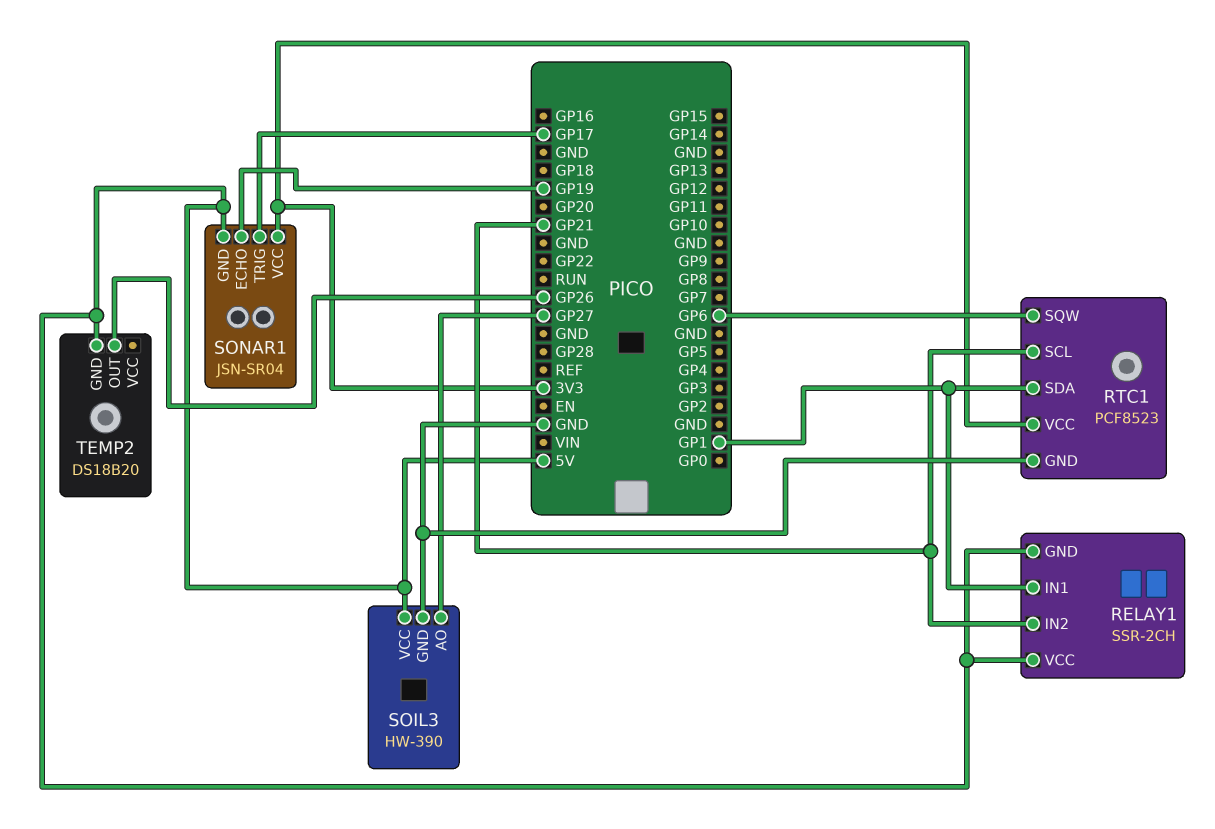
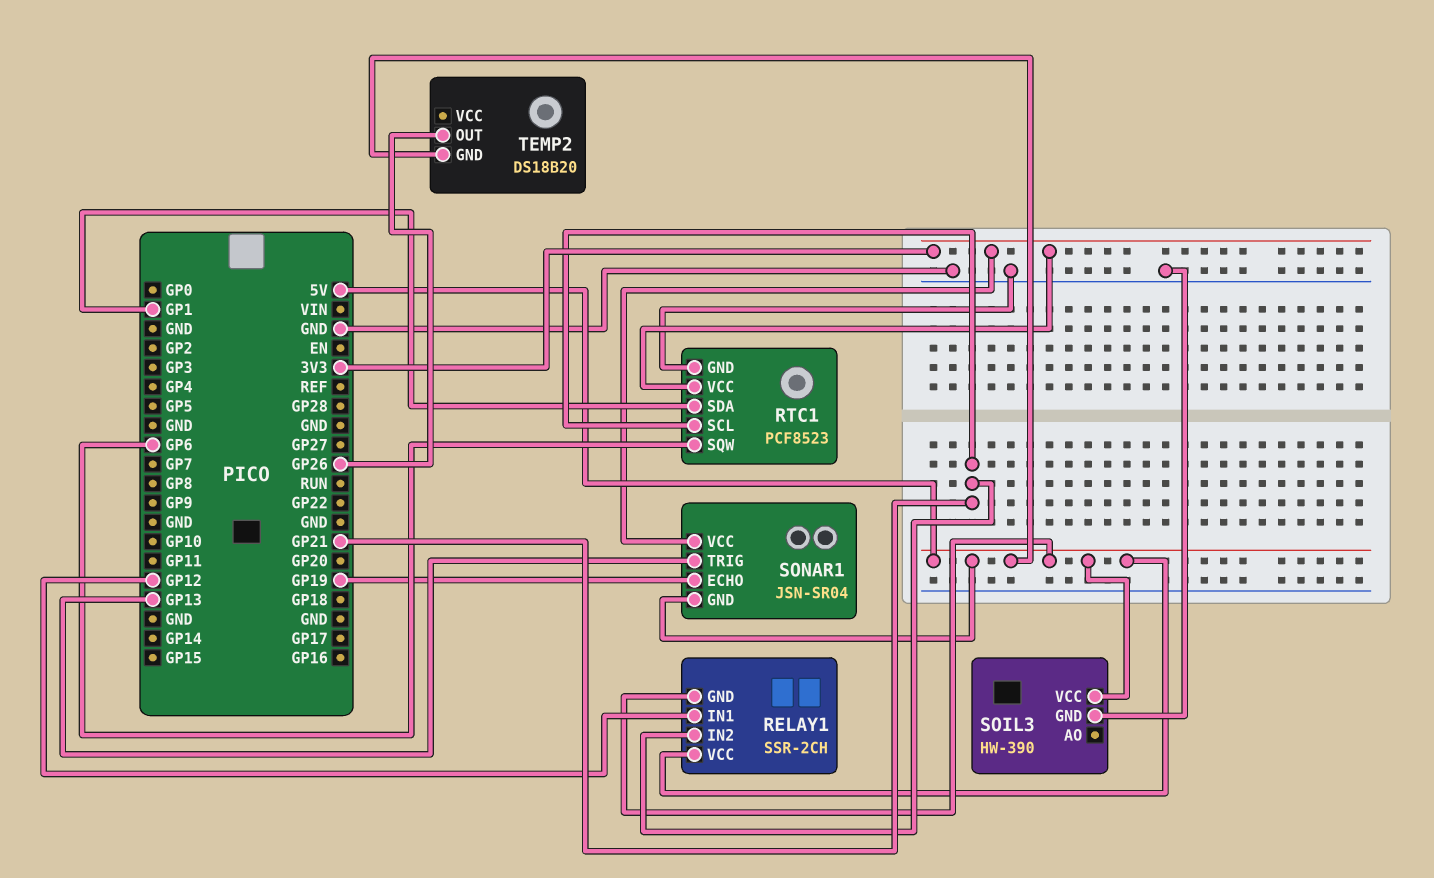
RELAY1 pin IN1: GP1 -> GP12
SOIL3 pin AO: GP27 -> none
SONAR1 pin TRIG: GP17 -> GP13

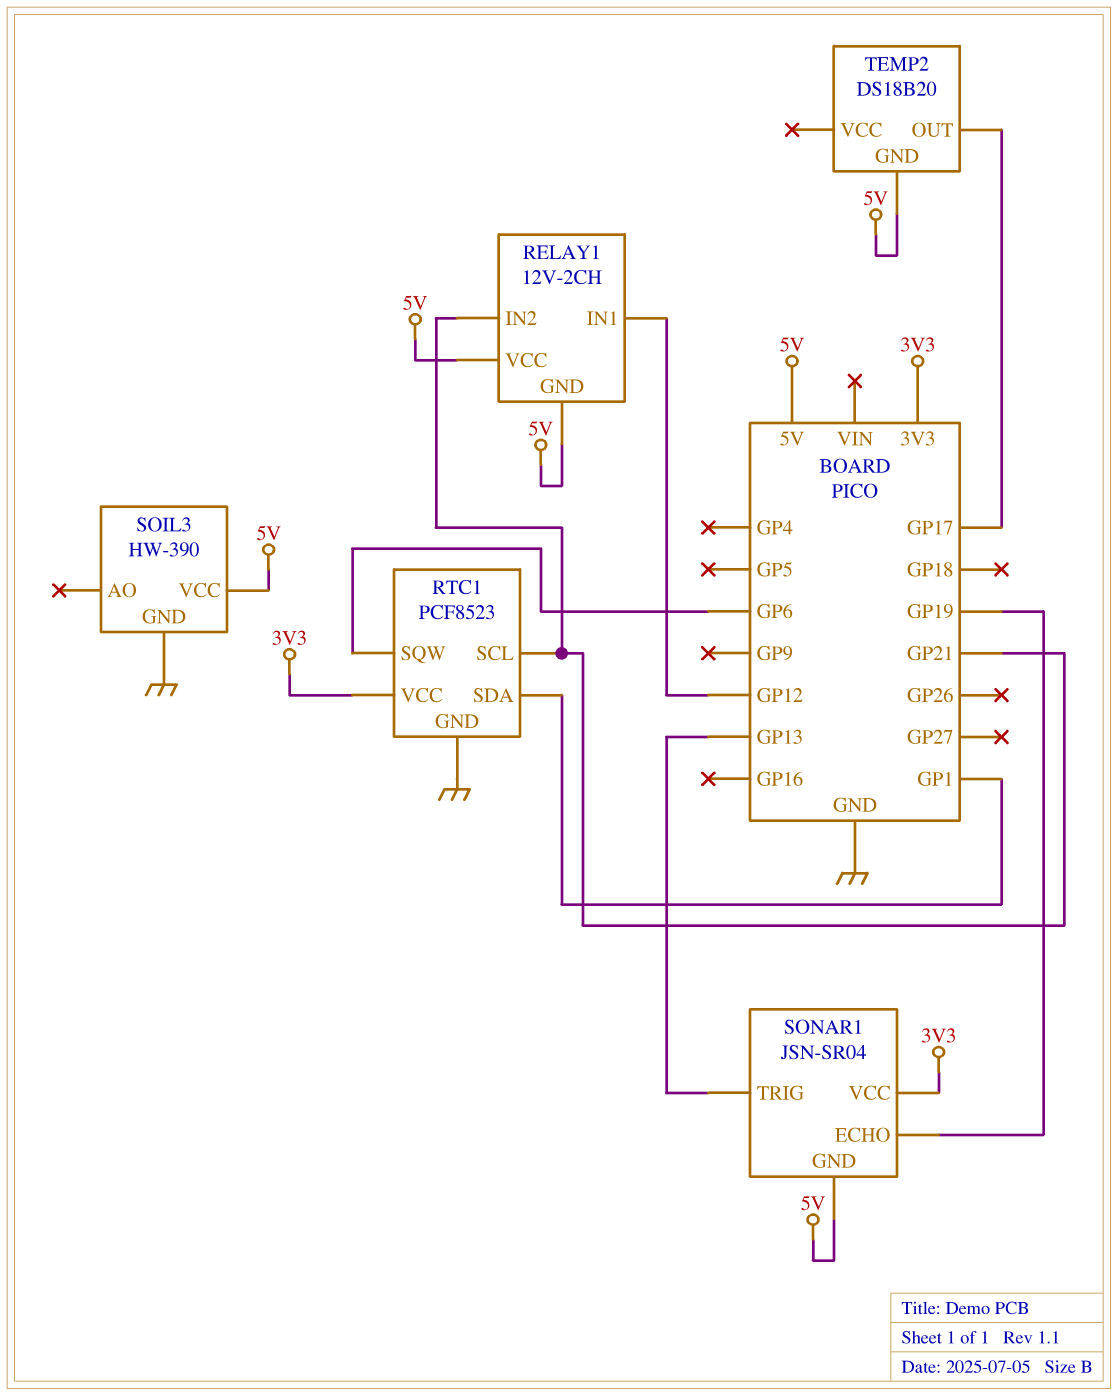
RELAY1: SSR-2CH -> 12V-2CH
TEMP2 pin OUT: GP26 -> GP17

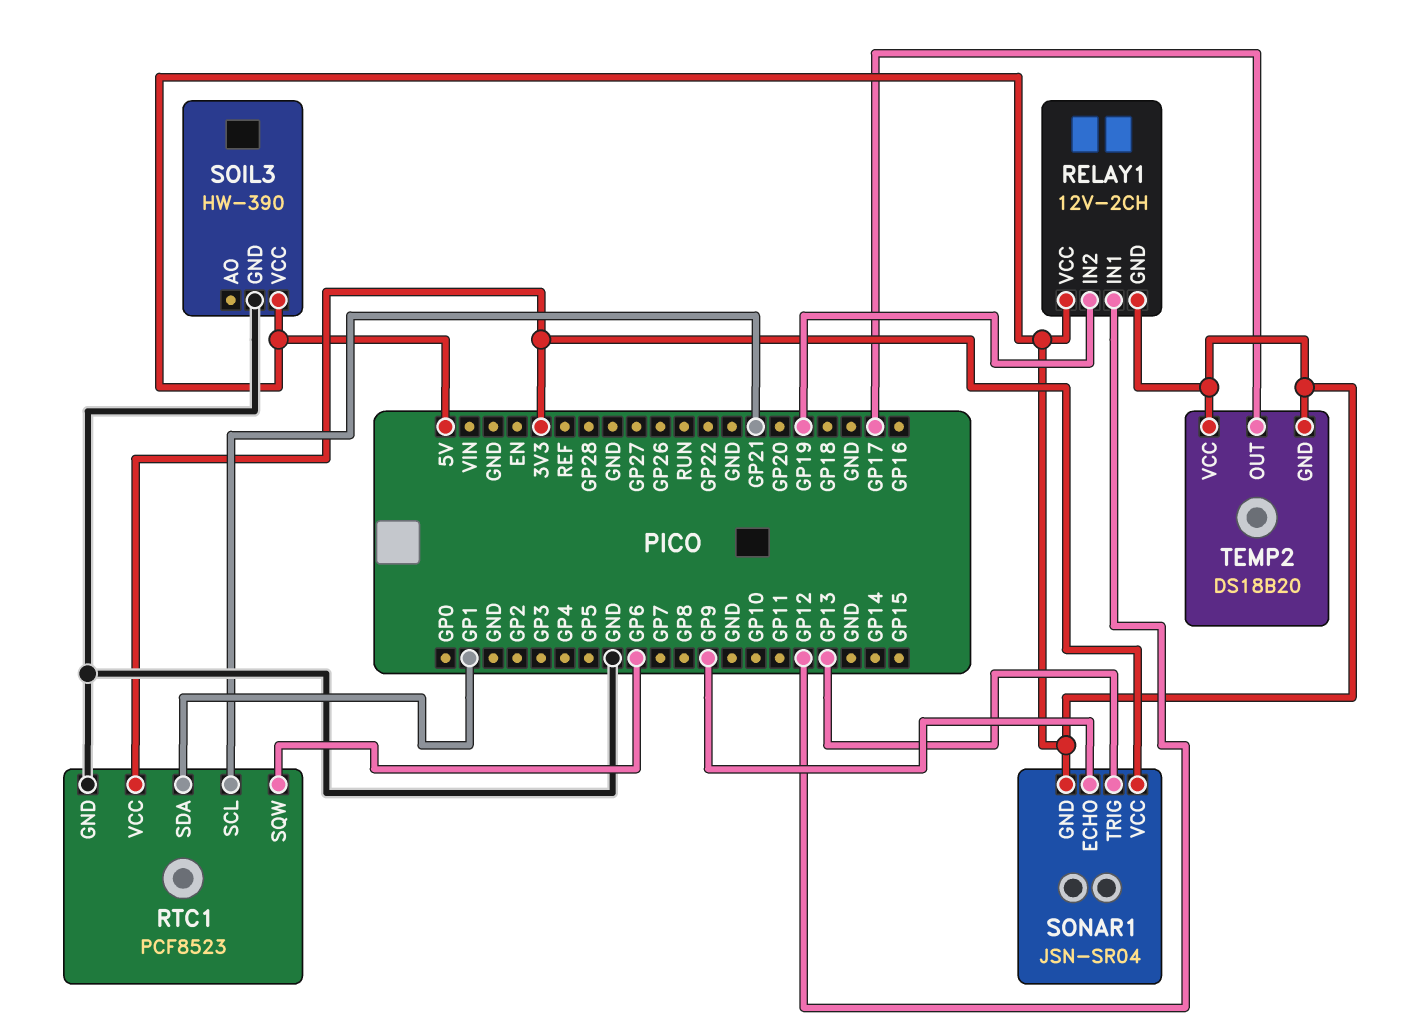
RELAY1 pin IN2: GP21 -> GP19
SONAR1 pin ECHO: GP19 -> GP9
TEMP2 pin VCC: none -> 5V

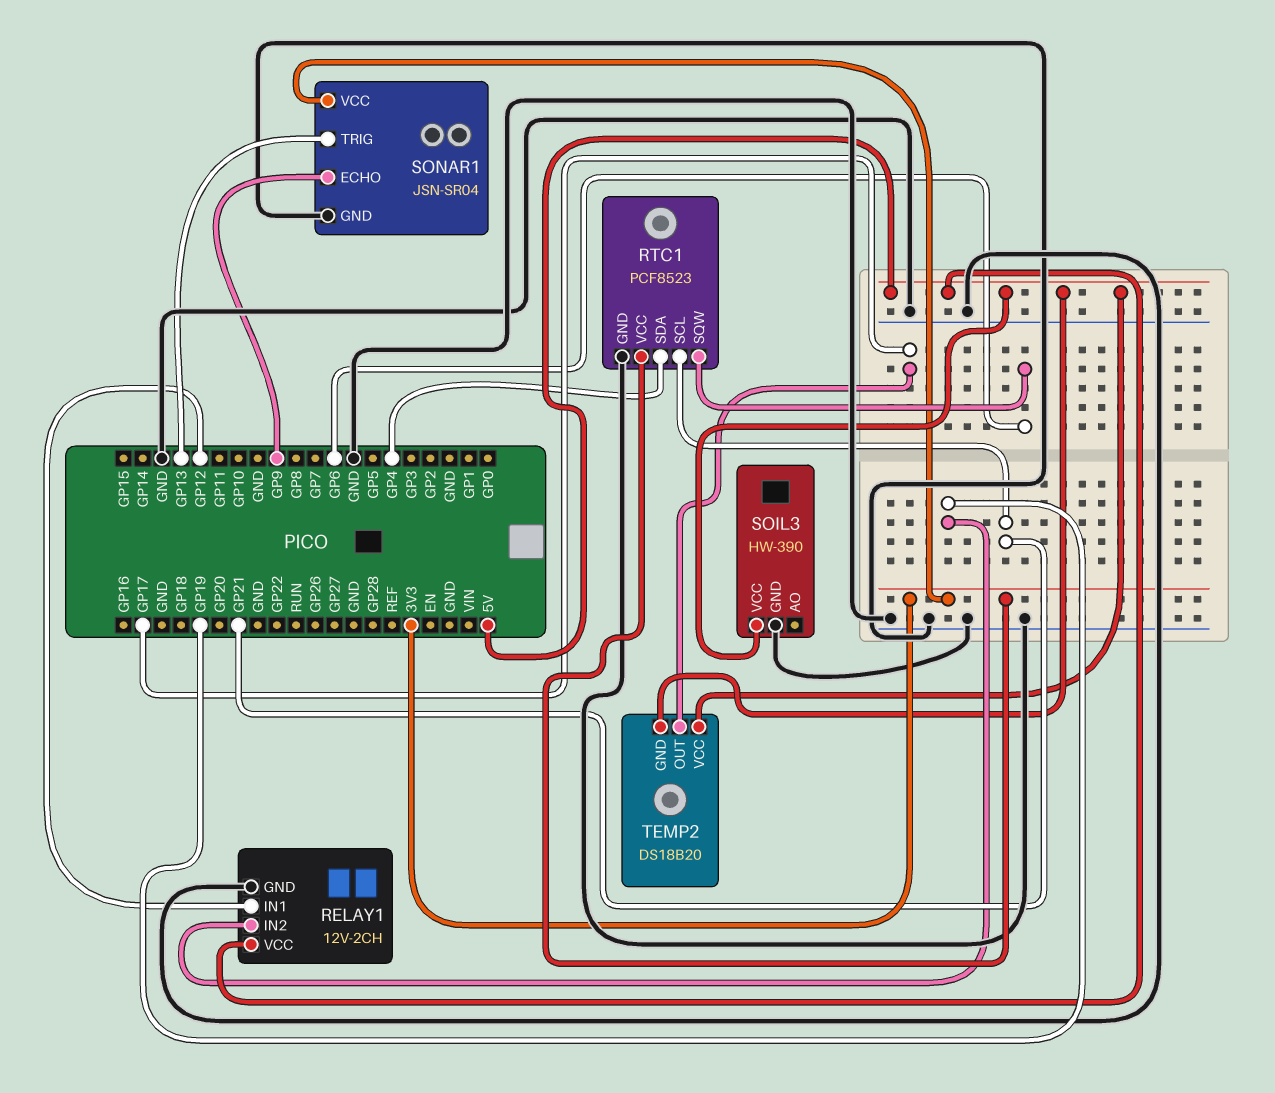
RELAY1 pin GND: 5V -> GND
RTC1 pin SDA: GP1 -> GP4
SONAR1 pin GND: 5V -> GND

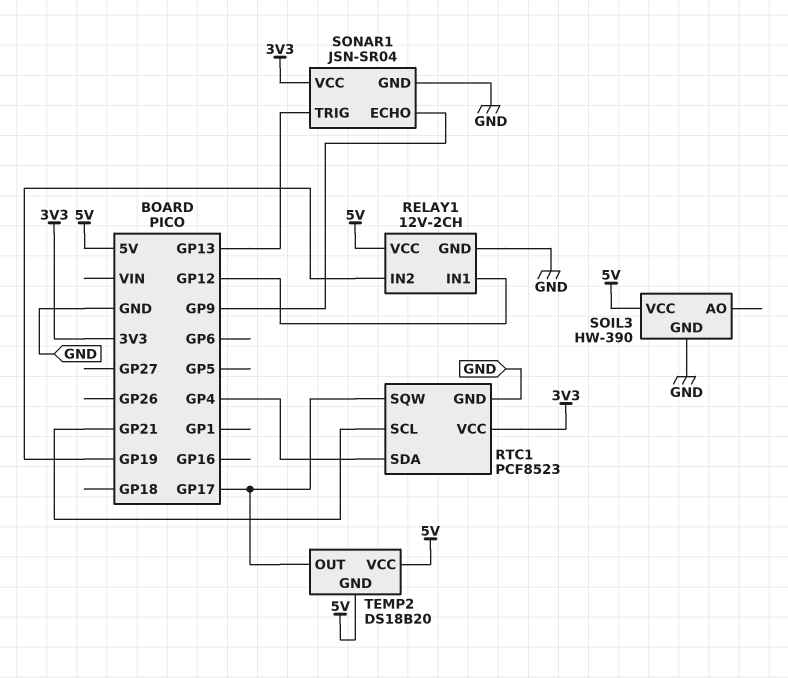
RTC1 pin SQW: GP6 -> GP17

